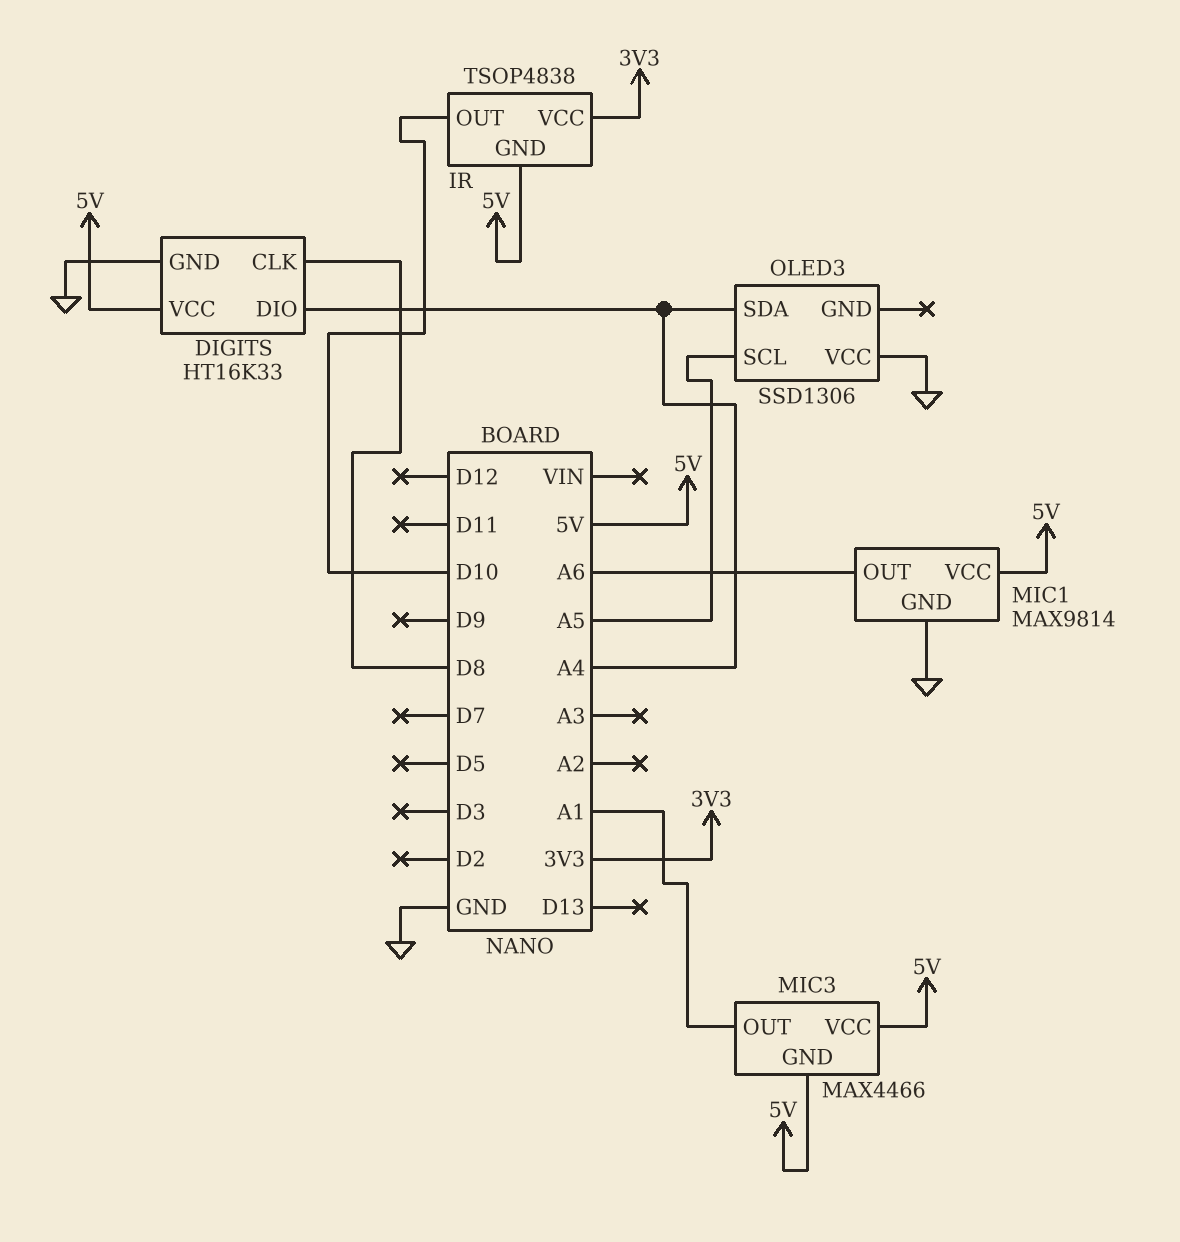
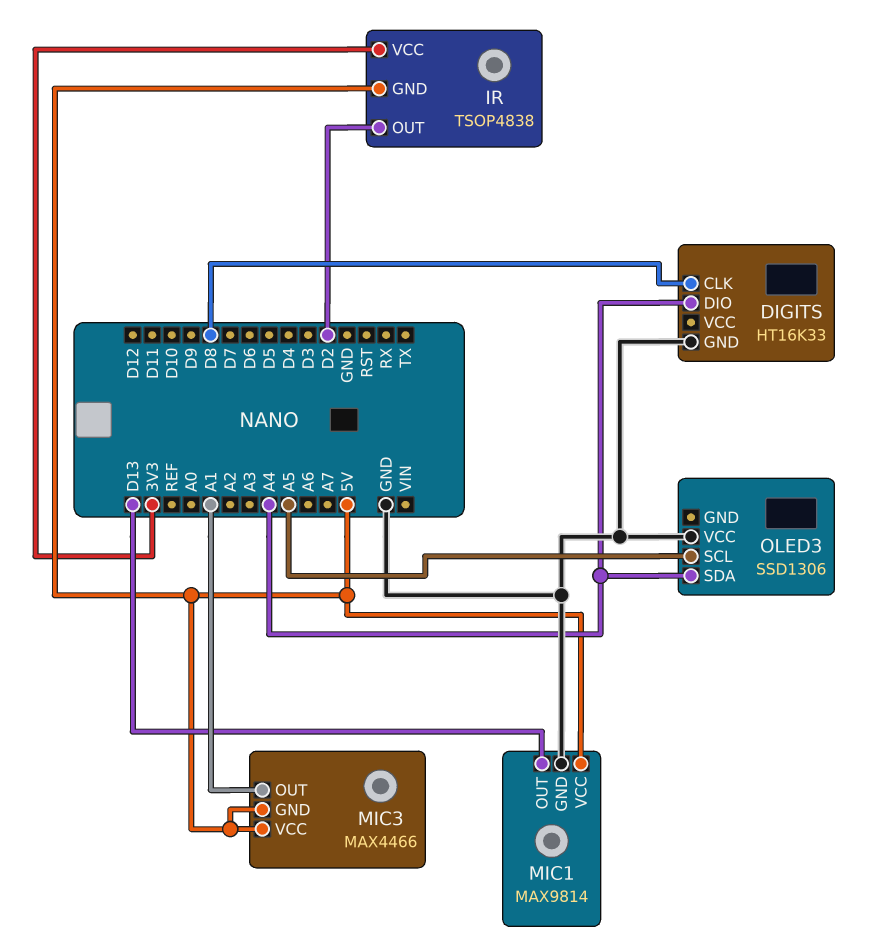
DIGITS pin VCC: 5V -> none
IR pin OUT: D10 -> D2
MIC1 pin OUT: A6 -> D13

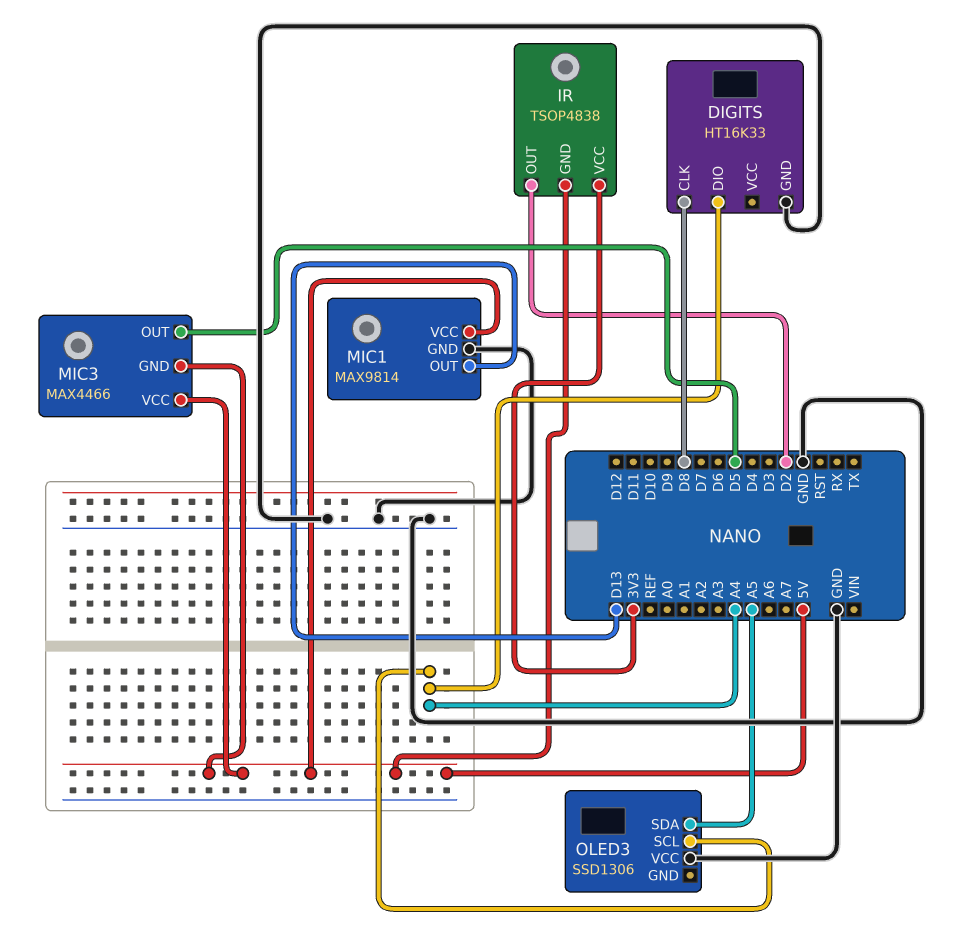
MIC3 pin OUT: A1 -> D5
OLED3 pin SCL: A5 -> A4
OLED3 pin SDA: A4 -> A5

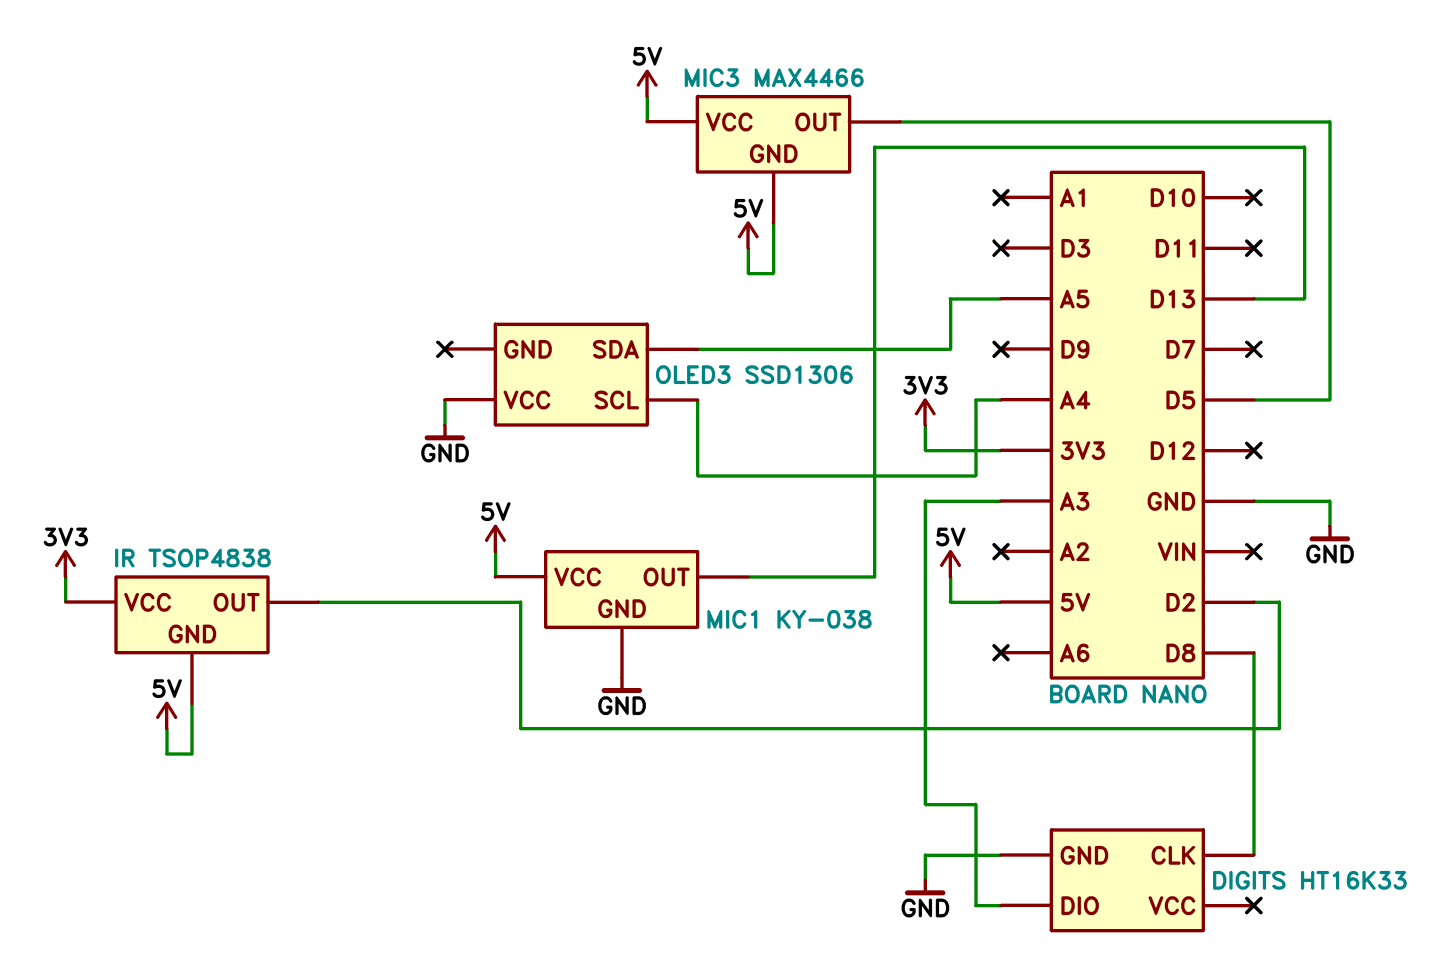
DIGITS pin DIO: A4 -> A3
MIC1: MAX9814 -> KY-038

